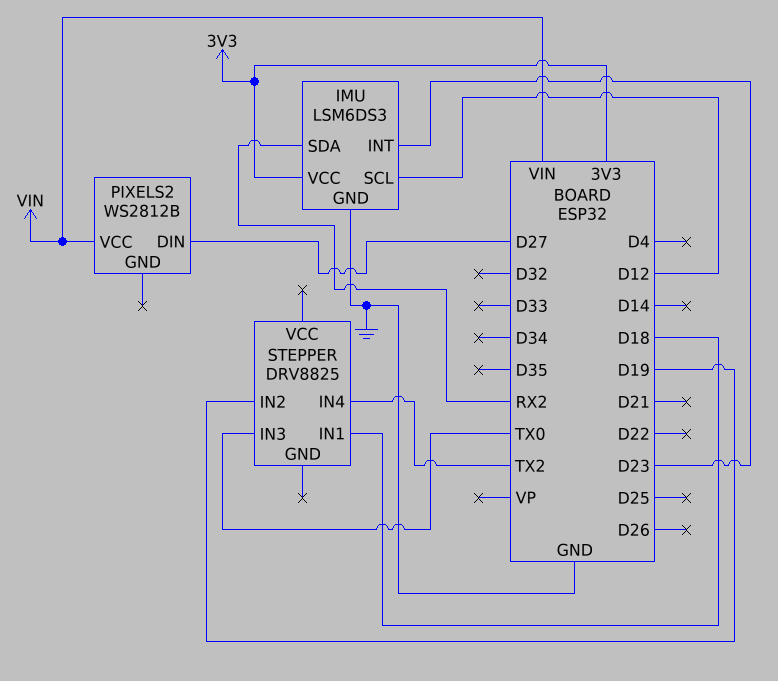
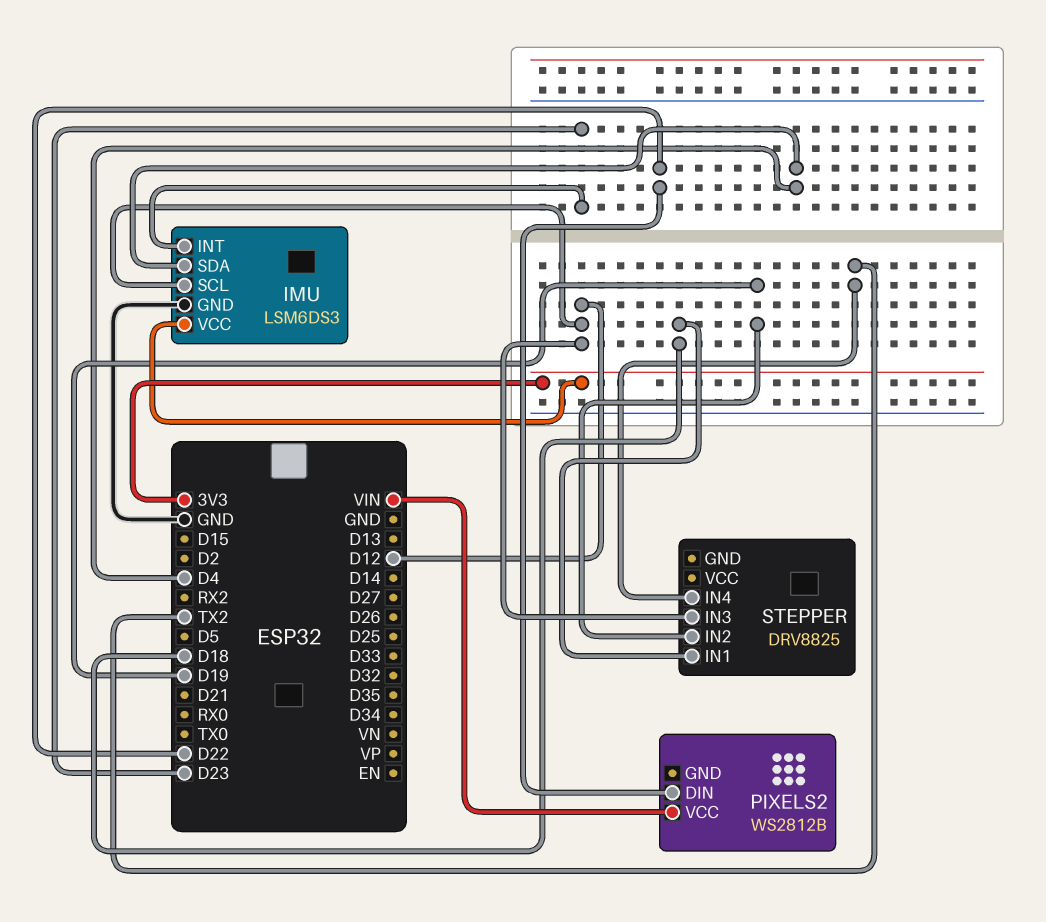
IMU pin SDA: RX2 -> D4
PIXELS2 pin DIN: D27 -> D22
STEPPER pin IN3: TX0 -> D12

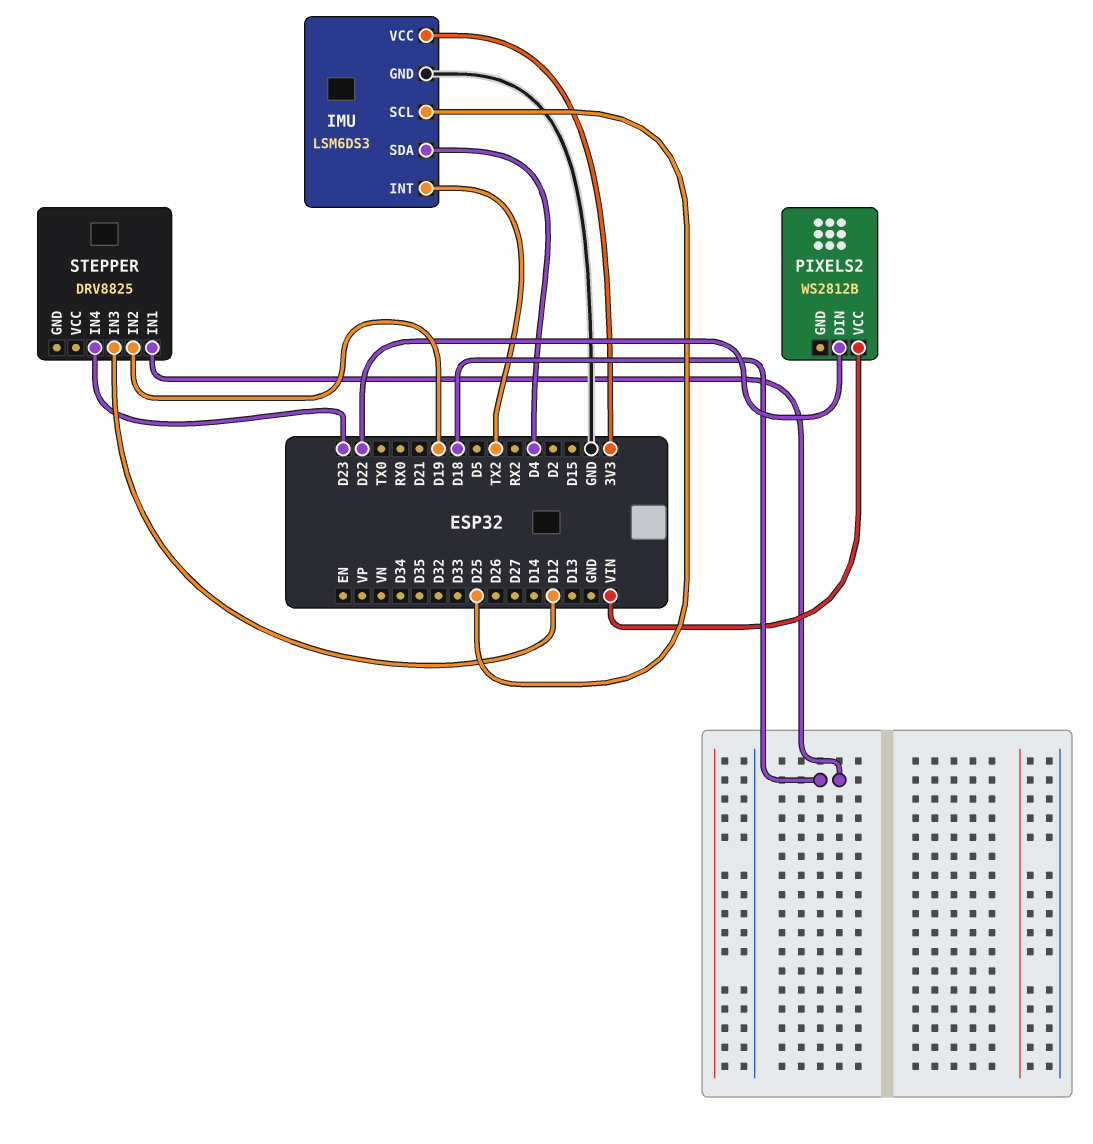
IMU pin INT: D23 -> TX2
IMU pin SCL: D12 -> D25
STEPPER pin IN4: TX2 -> D23

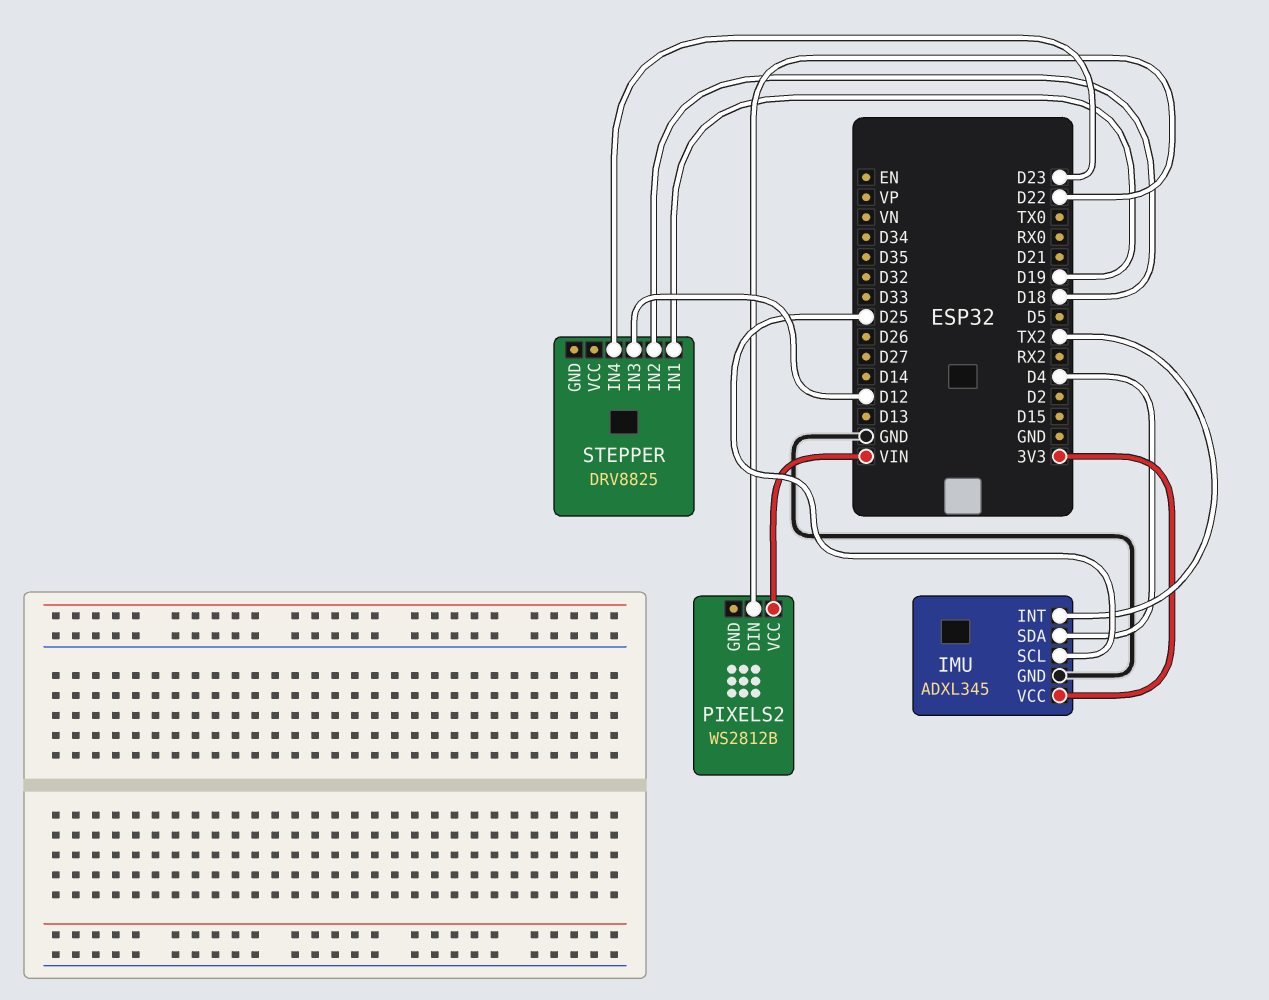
IMU: LSM6DS3 -> ADXL345
STEPPER pin IN1: D18 -> D19
STEPPER pin IN2: D19 -> D18

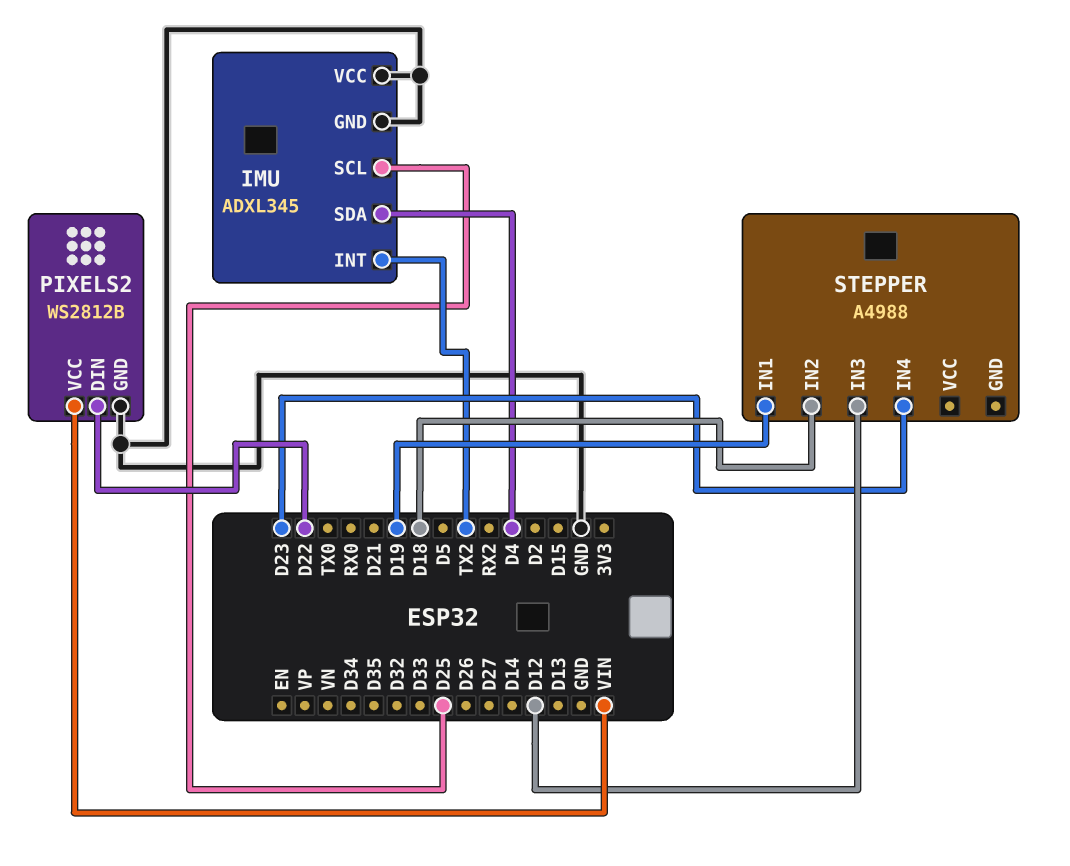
IMU pin VCC: 3V3 -> GND
PIXELS2 pin GND: none -> GND
STEPPER: DRV8825 -> A4988

